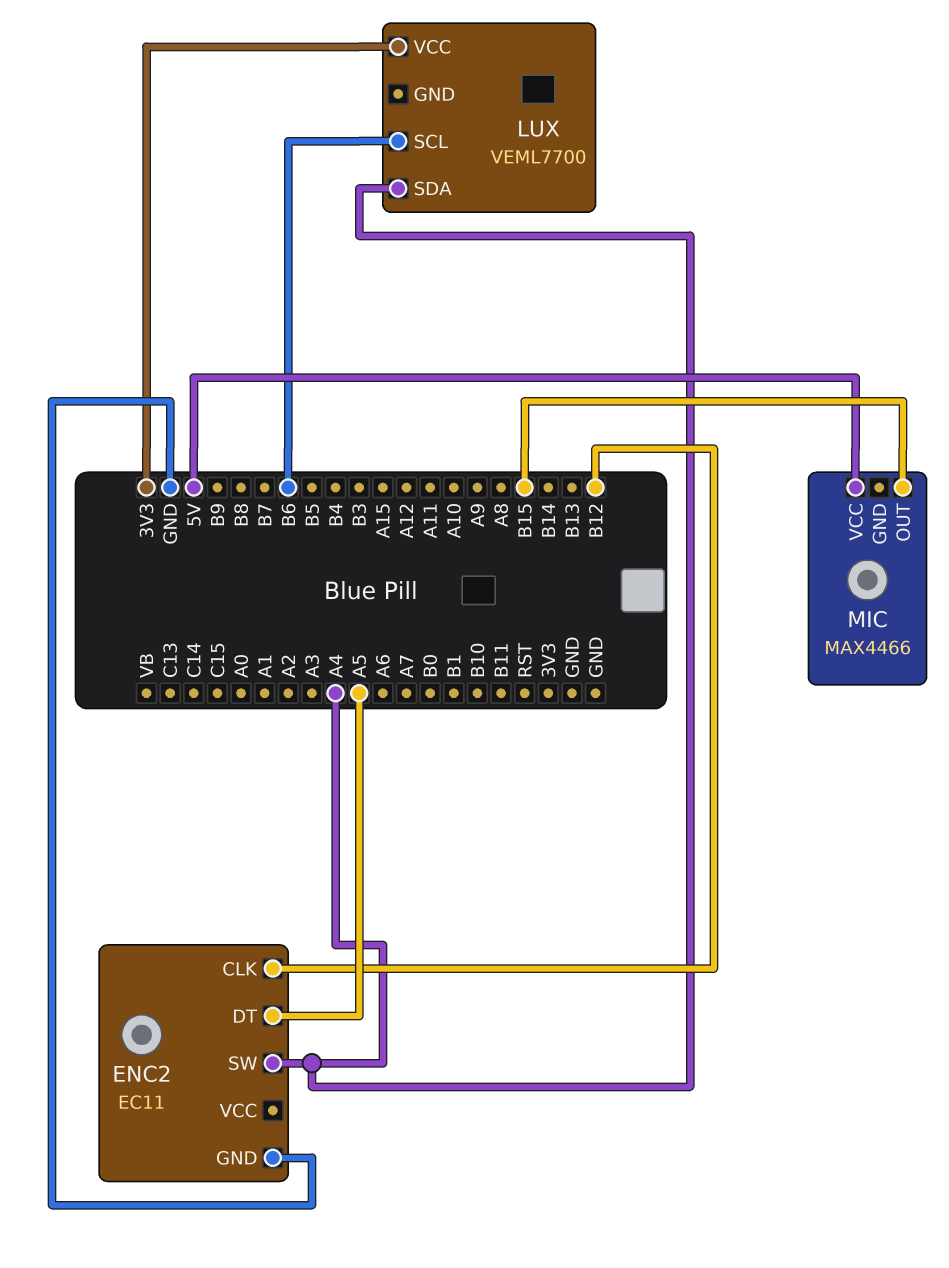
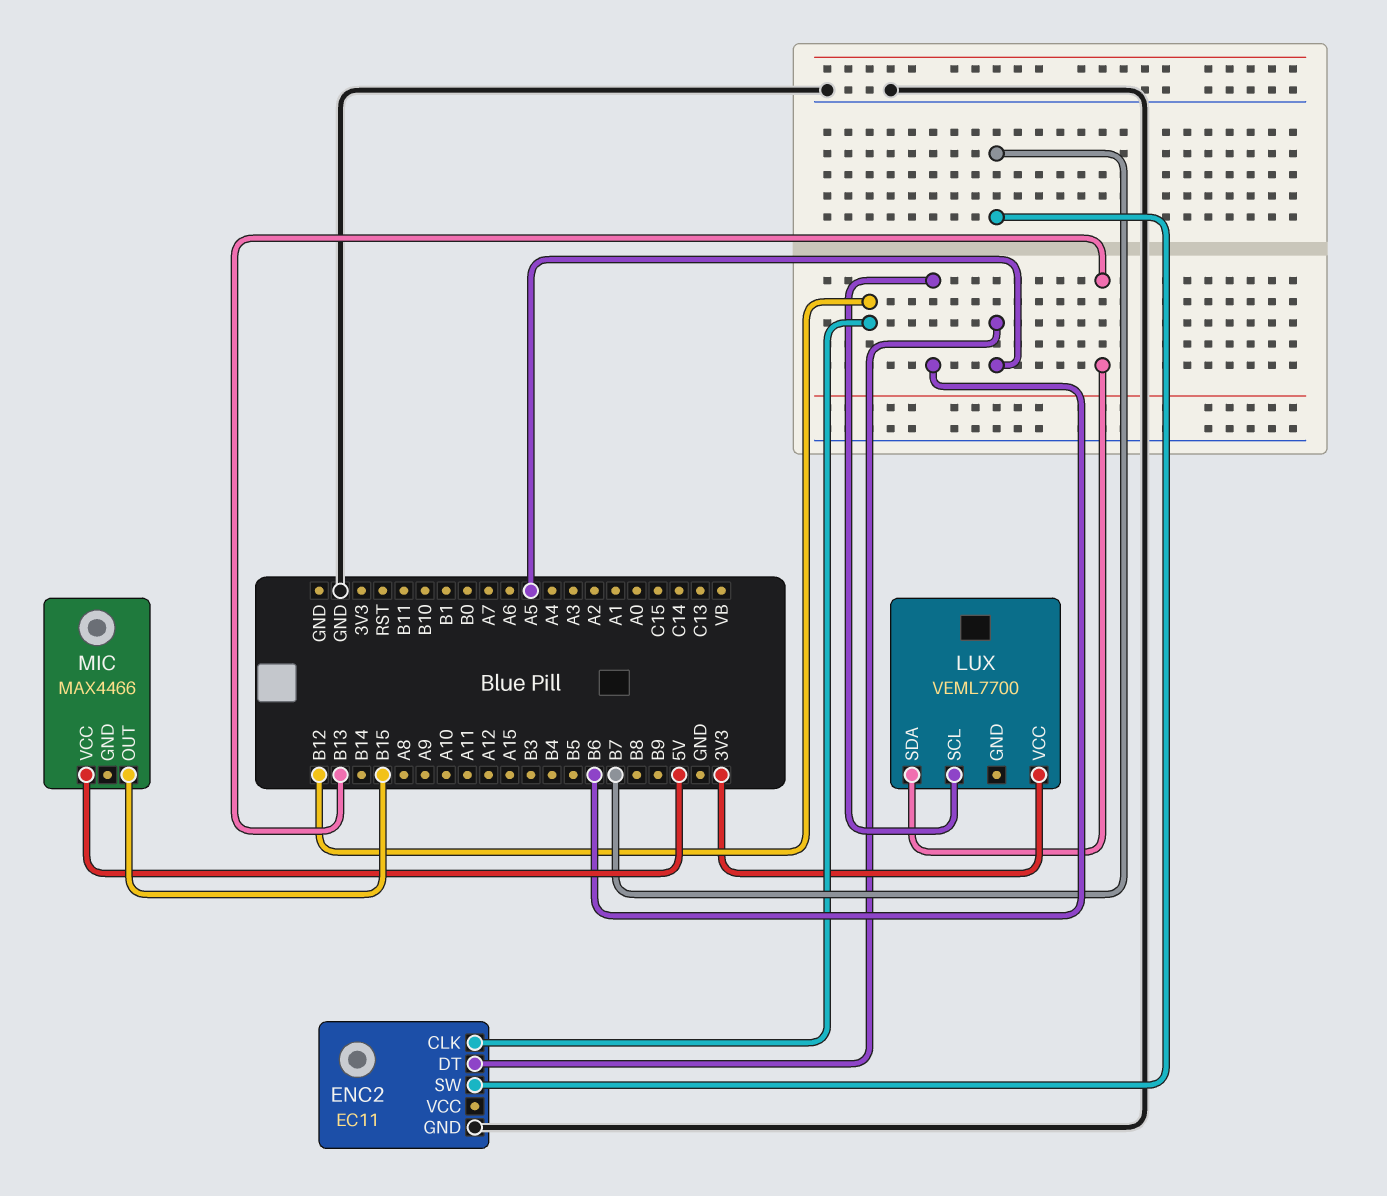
ENC2 pin SW: A4 -> B7
LUX pin SDA: A4 -> B13

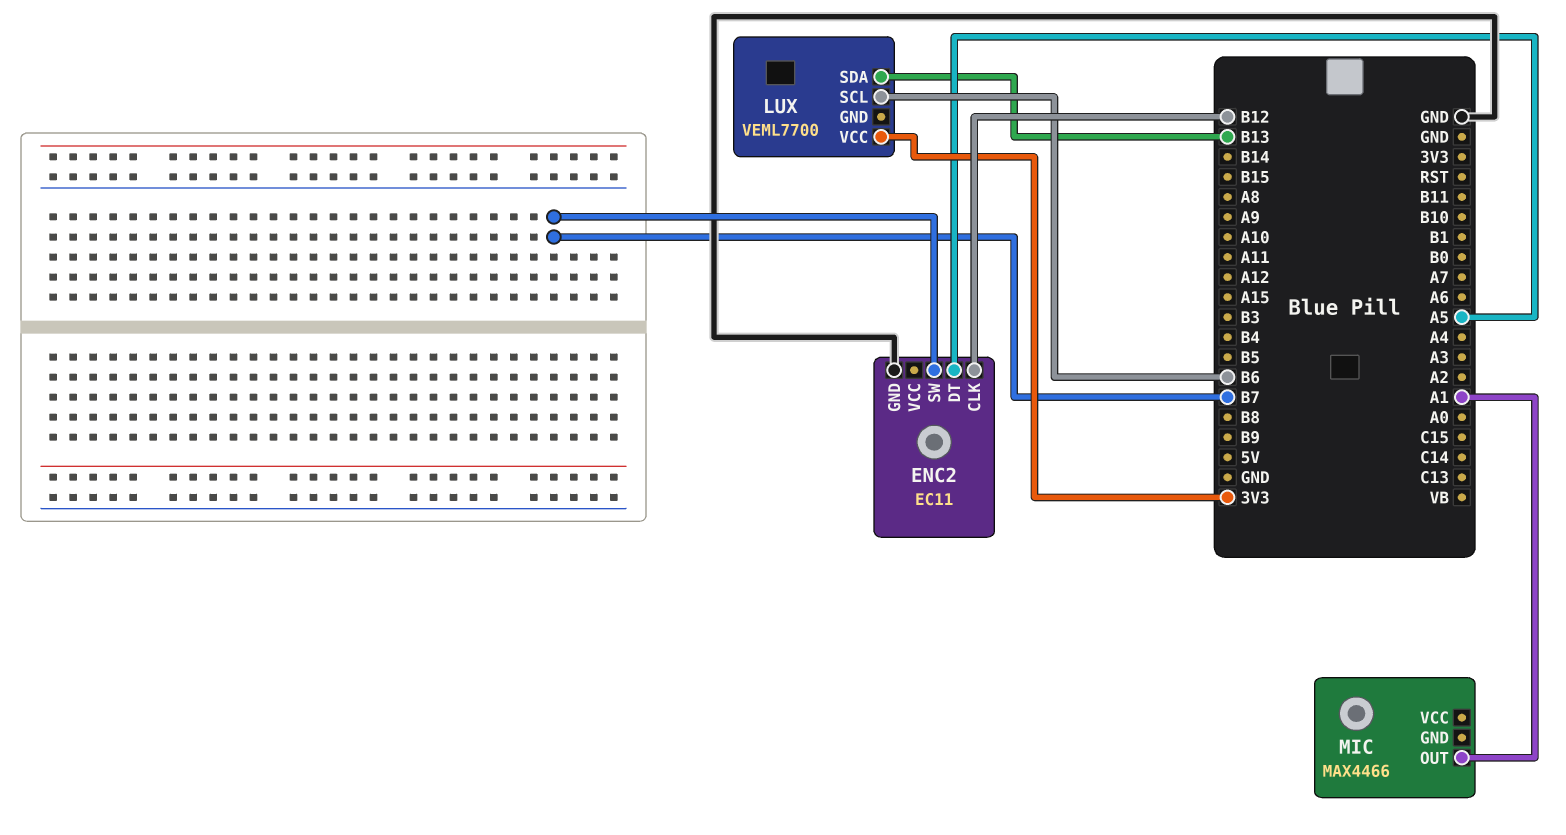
MIC pin OUT: B15 -> A1
MIC pin VCC: 5V -> none

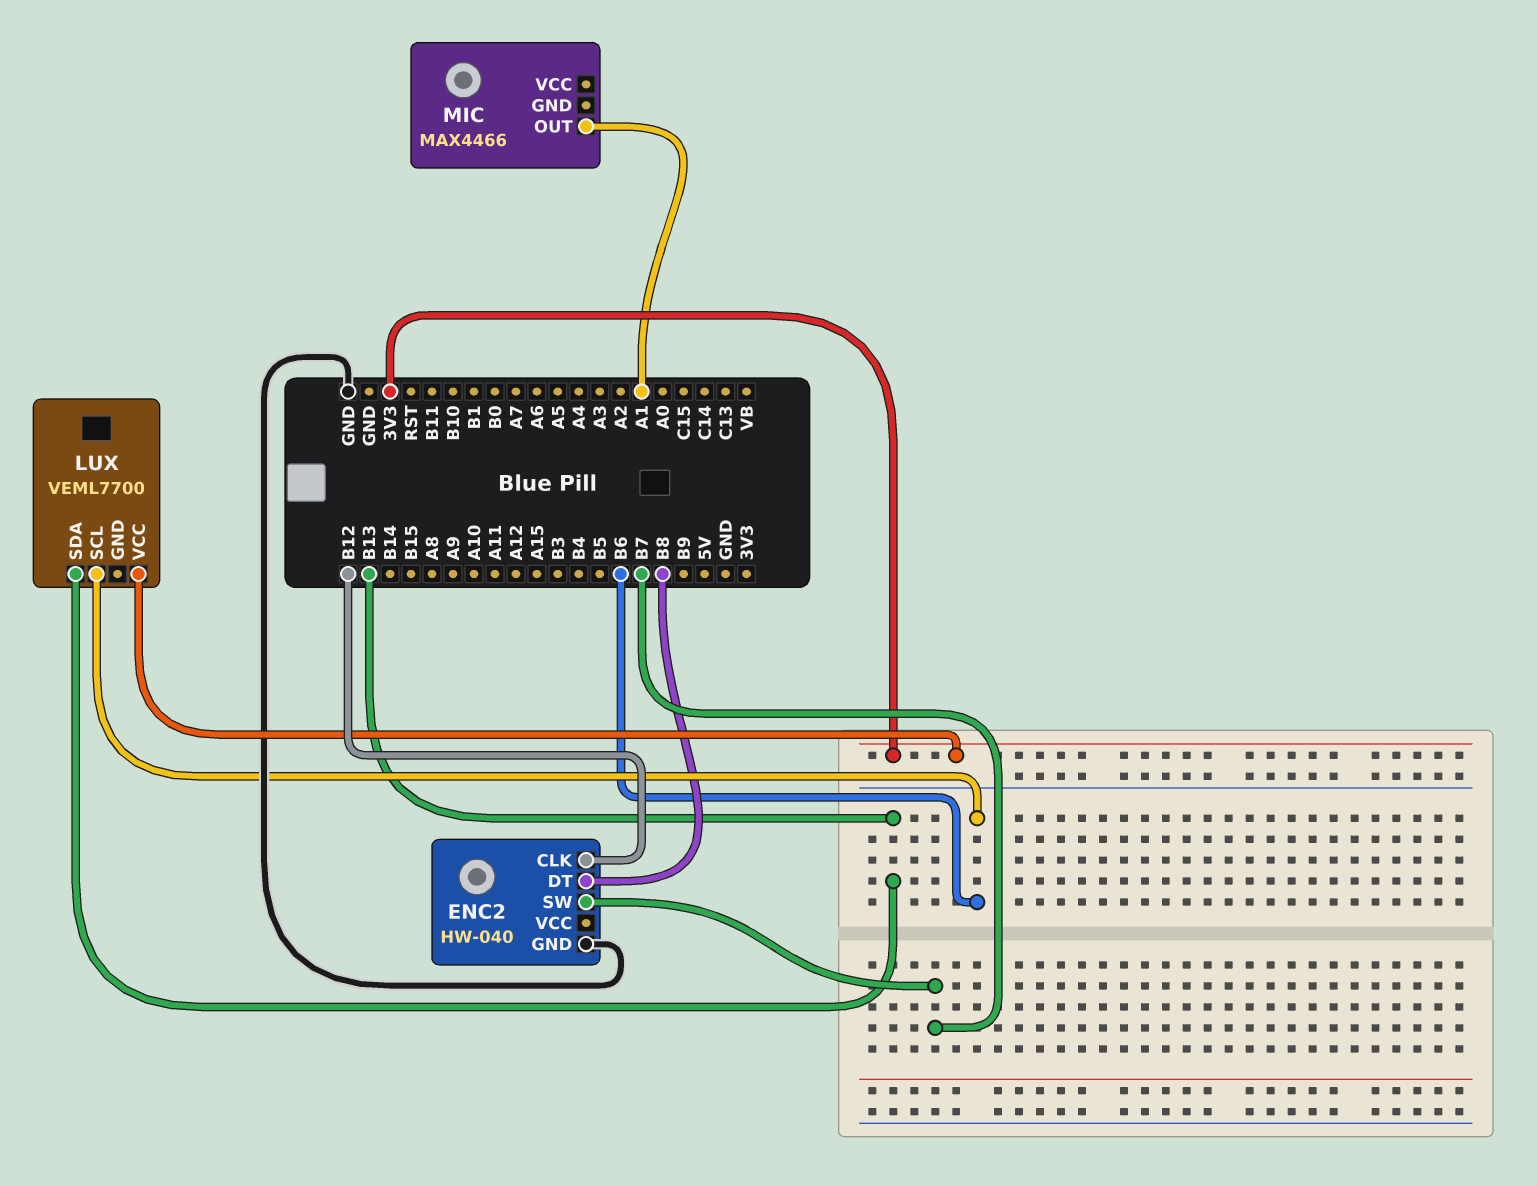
ENC2: EC11 -> HW-040
ENC2 pin DT: A5 -> B8

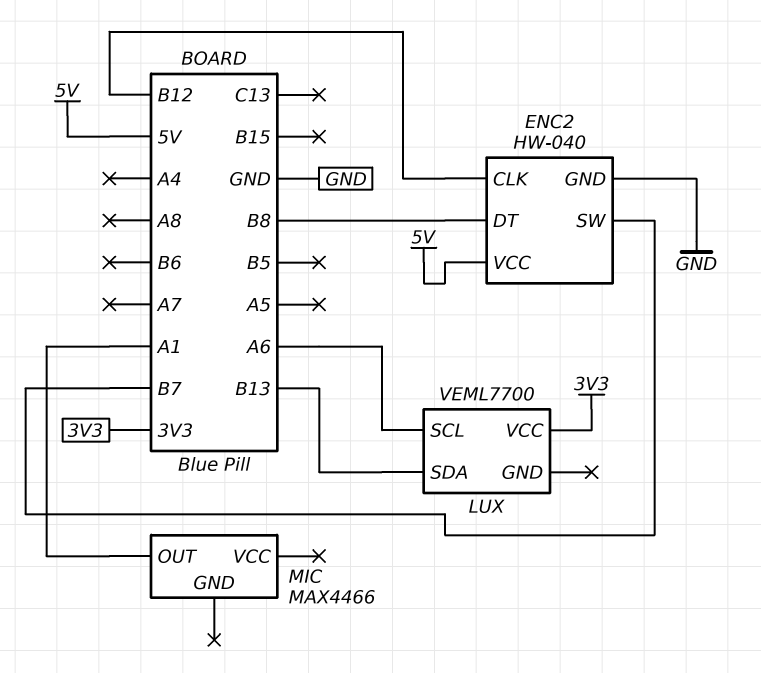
ENC2 pin VCC: none -> 5V
LUX pin SCL: B6 -> A6

